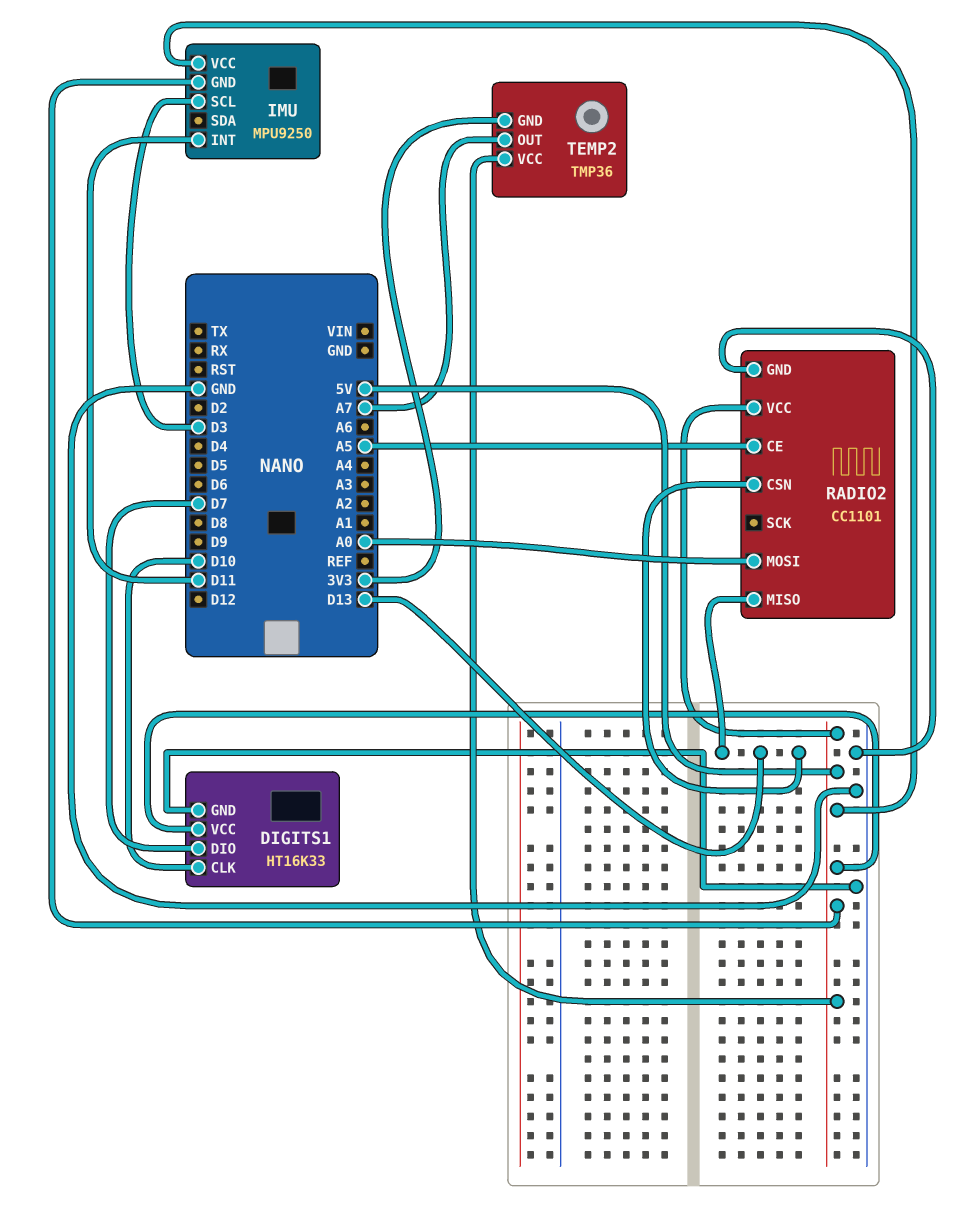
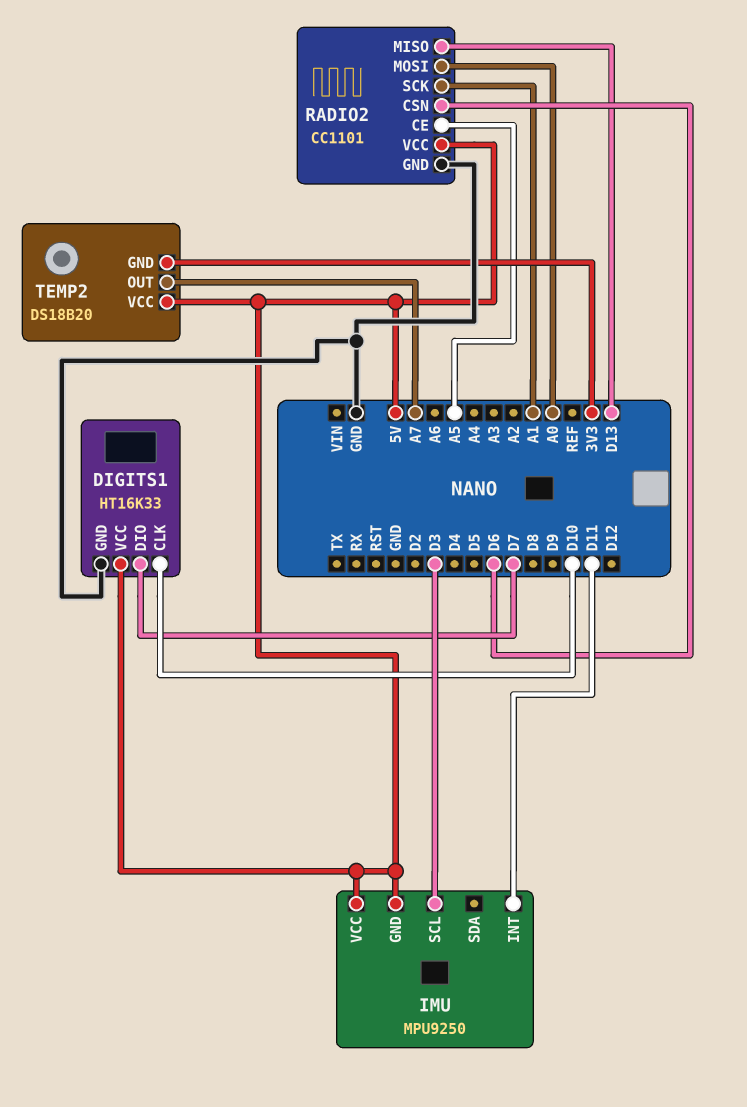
RADIO2 pin CSN: D13 -> D6
RADIO2 pin SCK: none -> A1
TEMP2: TMP36 -> DS18B20

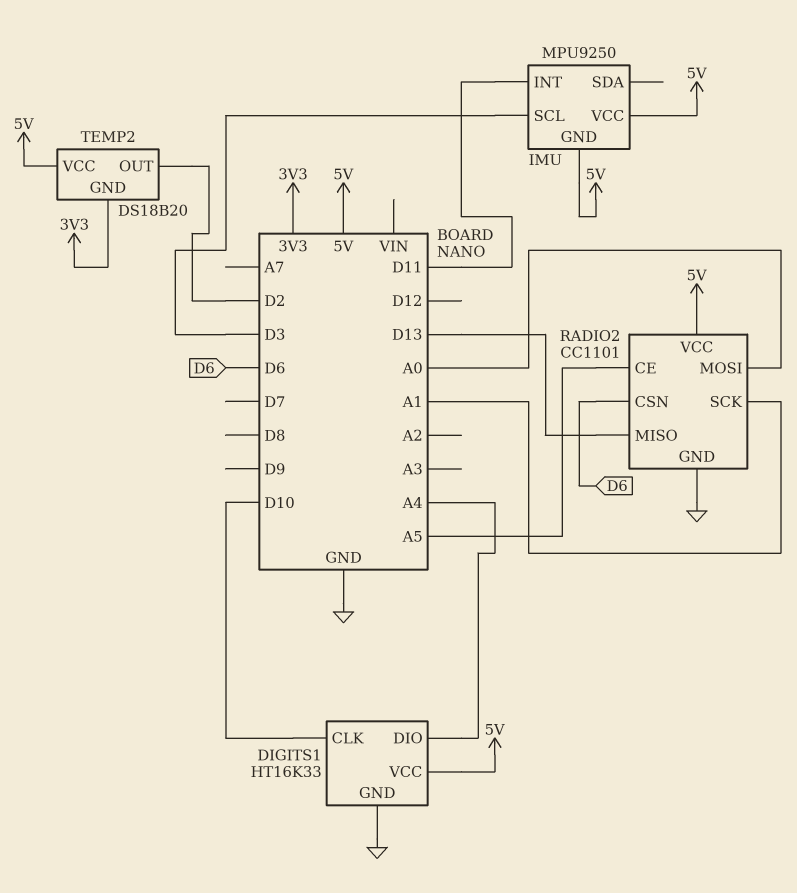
DIGITS1 pin DIO: D7 -> A4
TEMP2 pin OUT: A7 -> D2

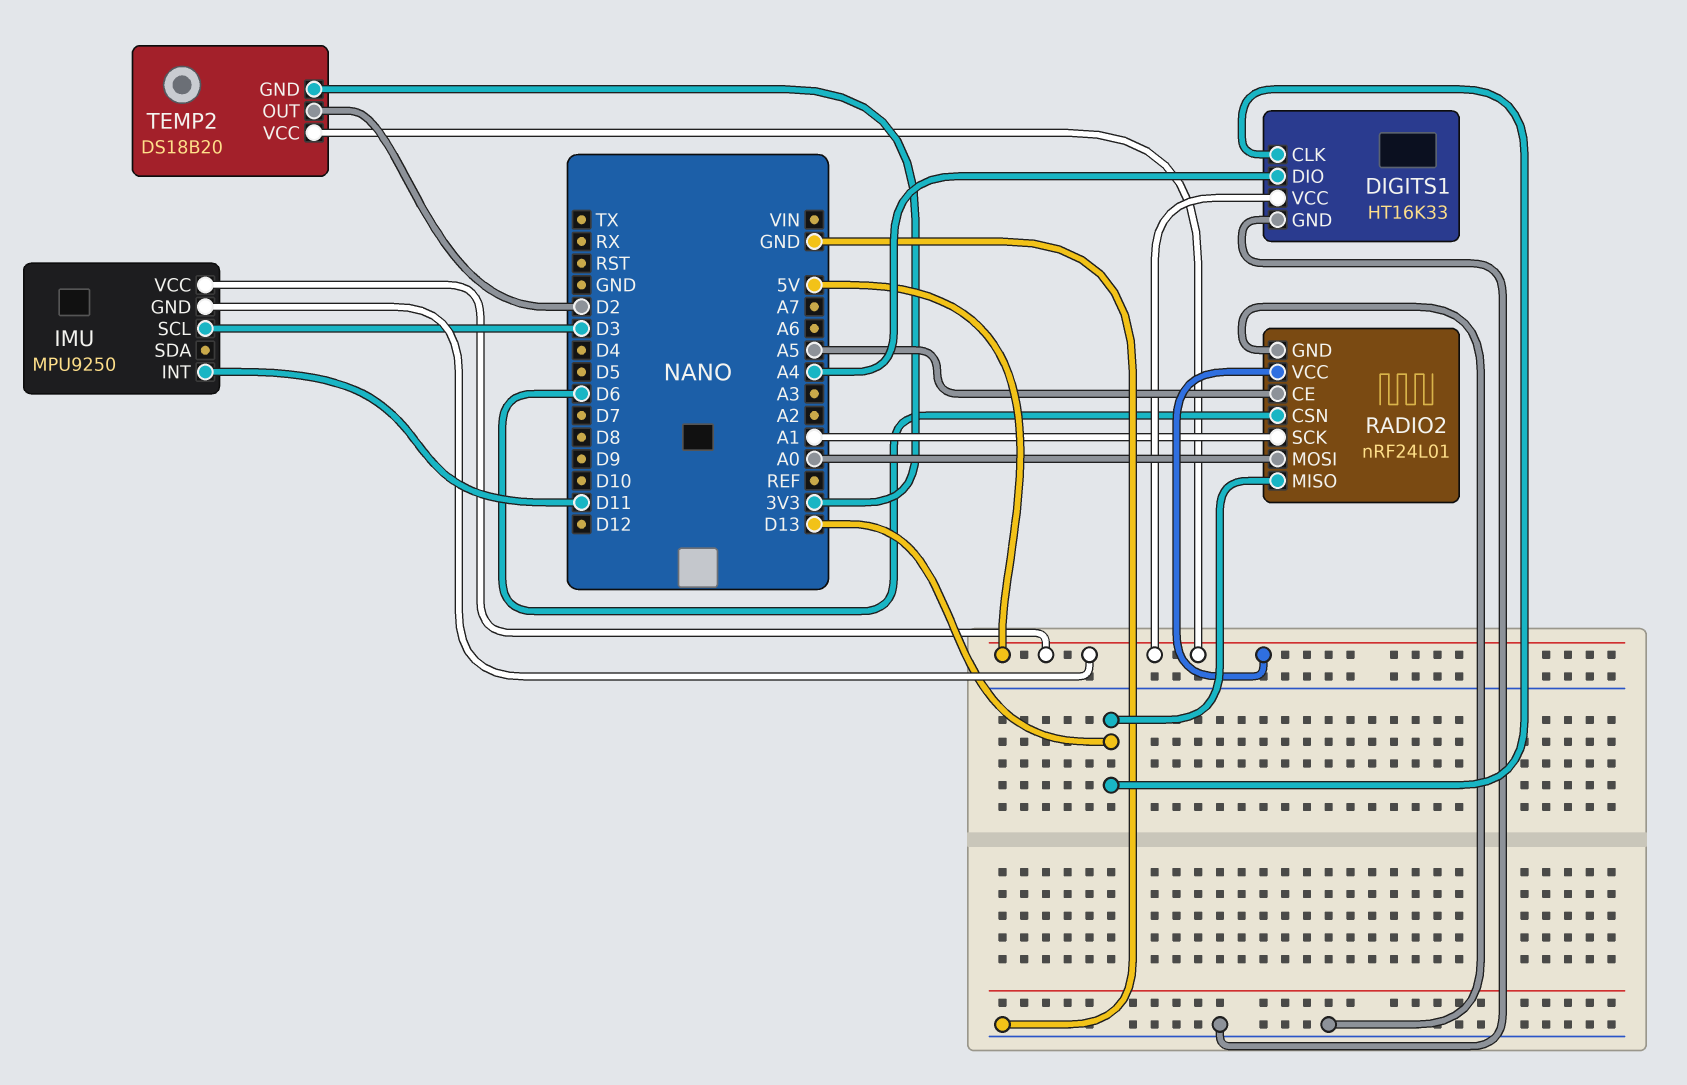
DIGITS1 pin CLK: D10 -> D13
RADIO2: CC1101 -> nRF24L01

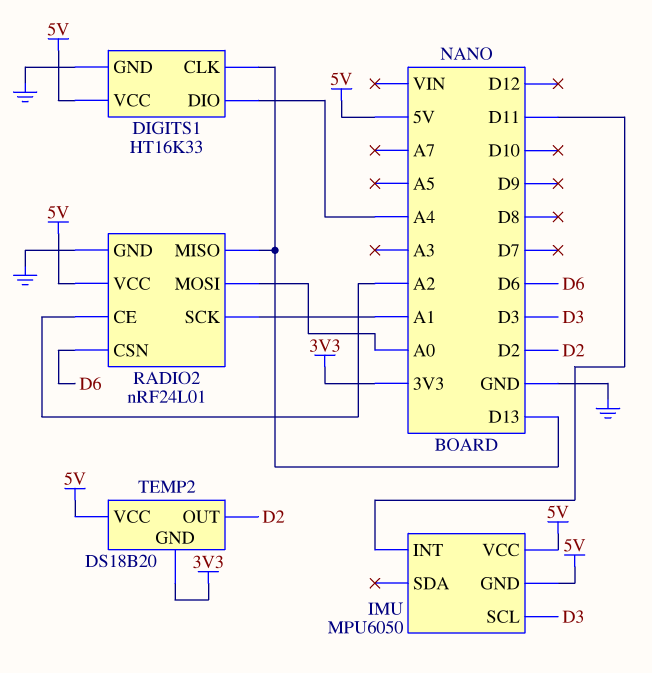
IMU: MPU9250 -> MPU6050
RADIO2 pin CE: A5 -> A2

